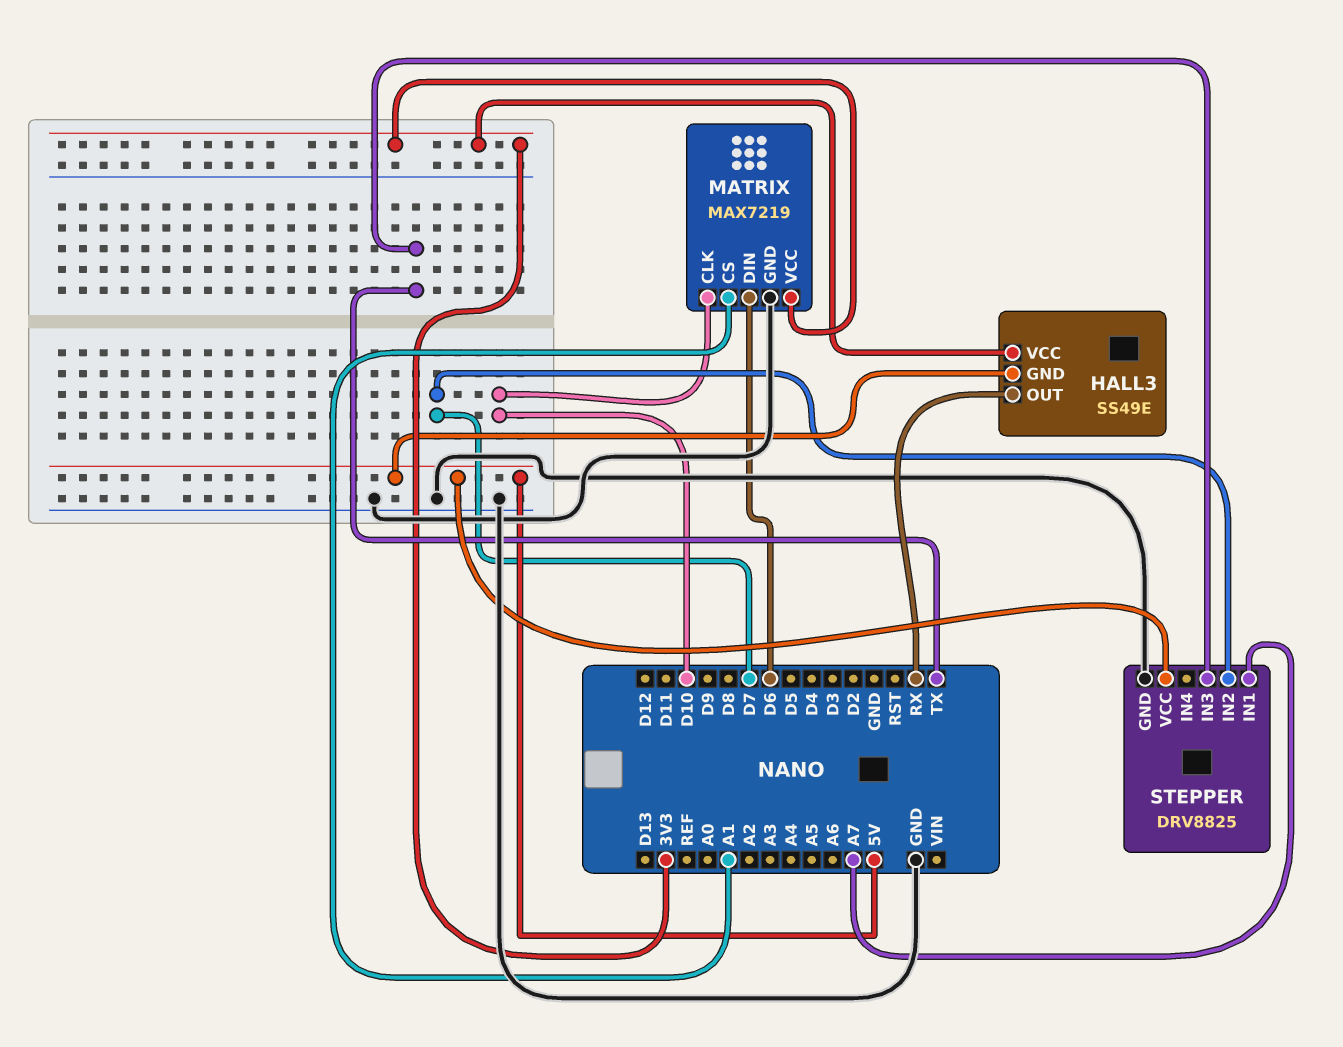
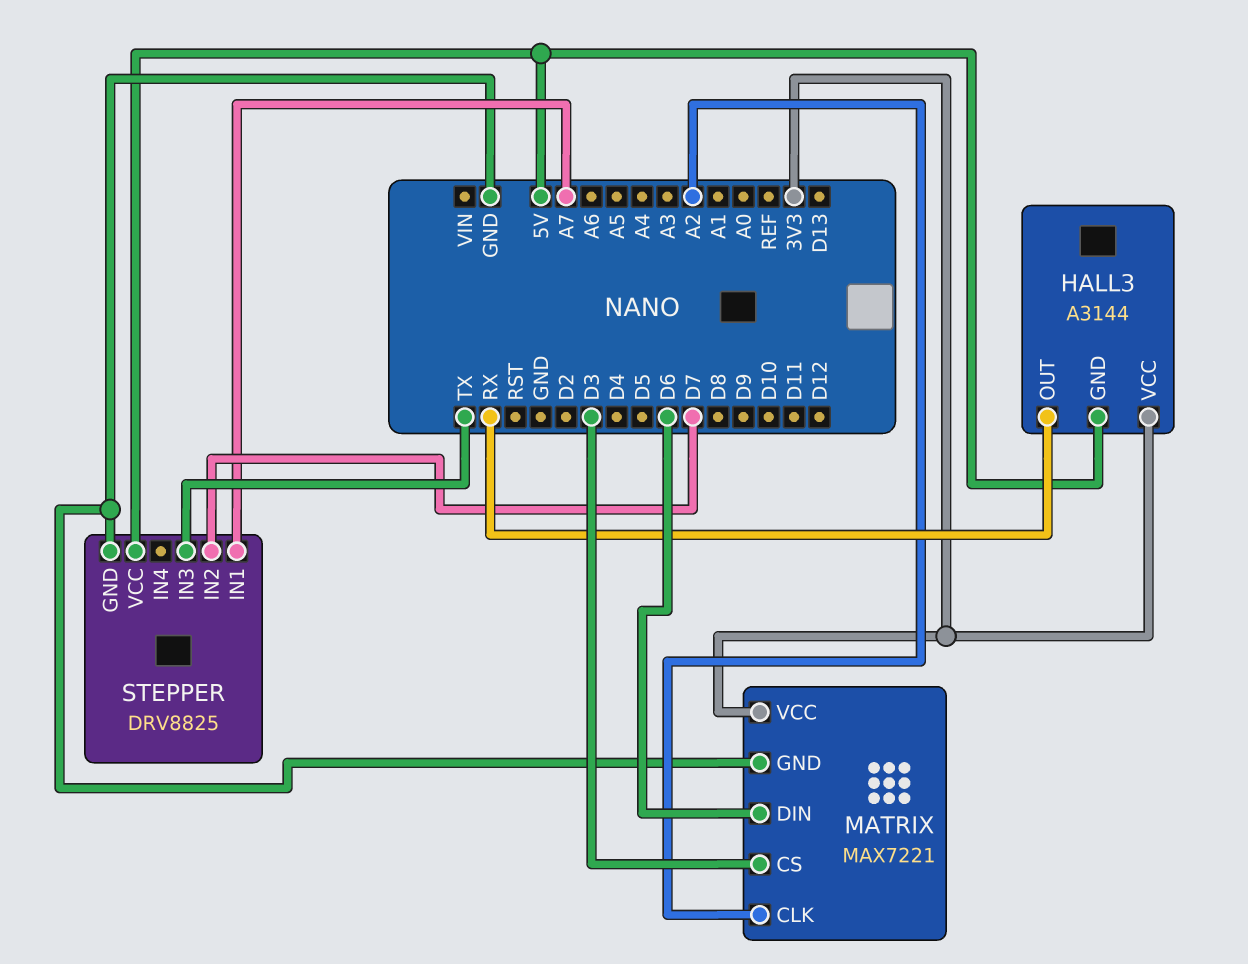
HALL3: SS49E -> A3144
MATRIX: MAX7219 -> MAX7221
MATRIX pin CLK: D10 -> A2
MATRIX pin CS: A1 -> D3

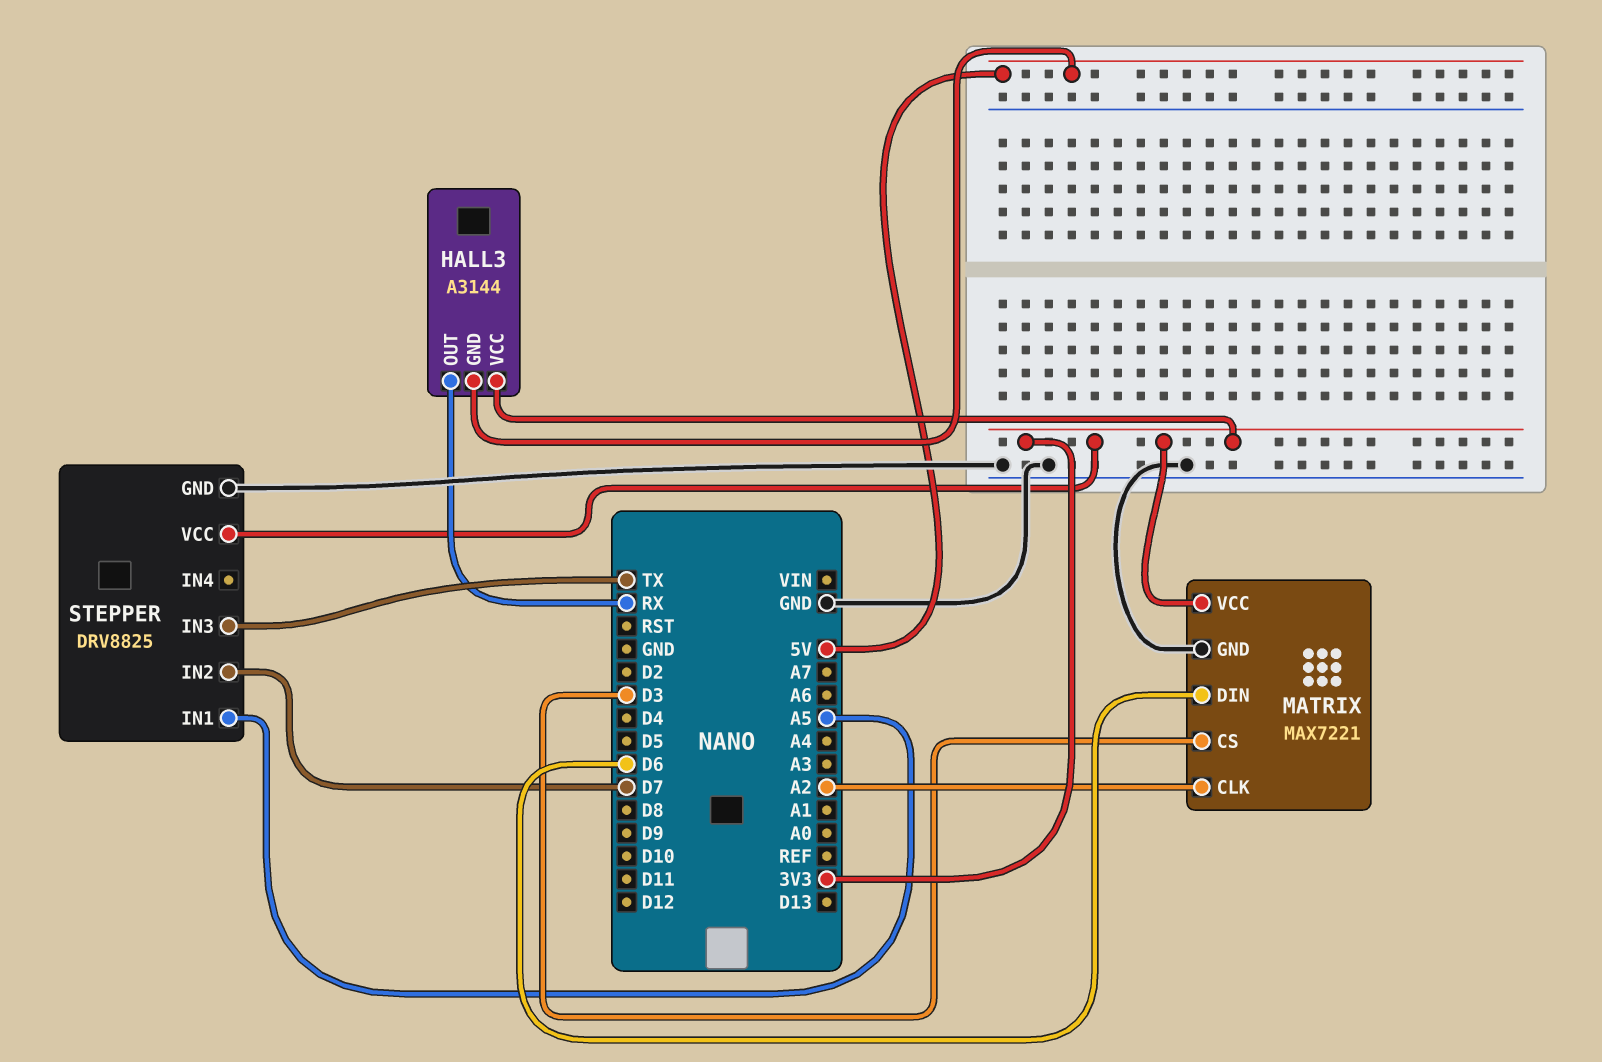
STEPPER pin IN1: A7 -> A5
STEPPER pin VCC: 5V -> 3V3

